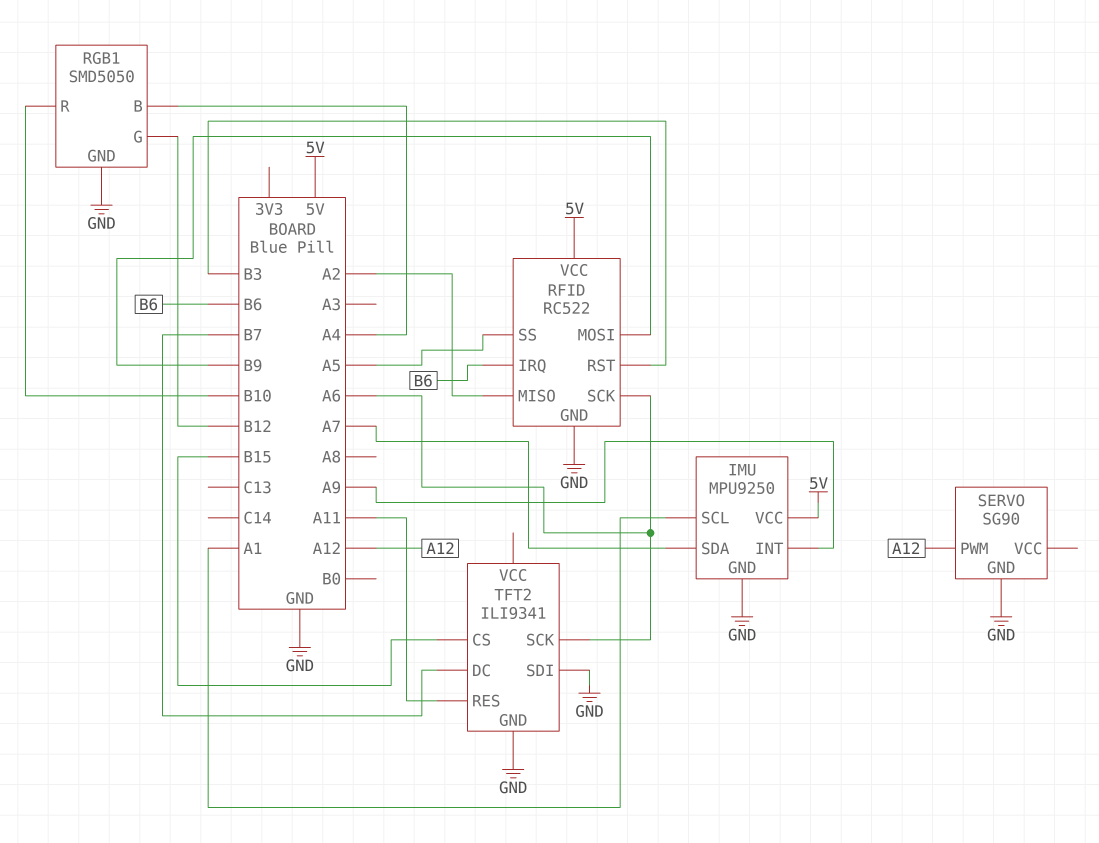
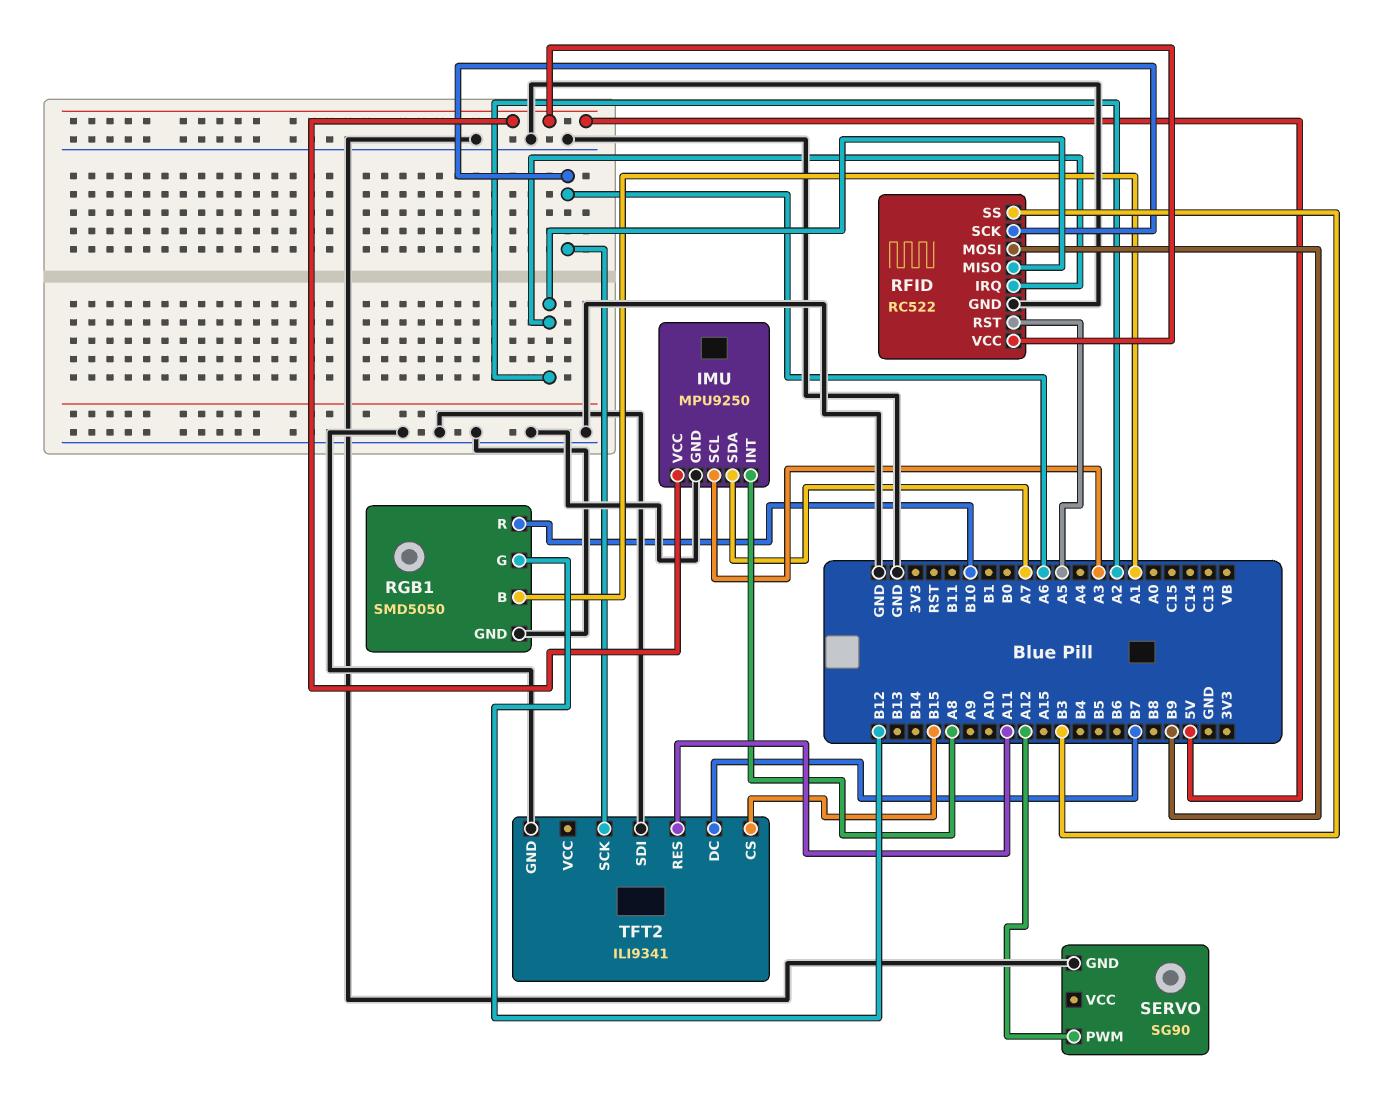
IMU pin INT: A9 -> A8
IMU pin SCL: A1 -> A3
RFID pin IRQ: B6 -> A2
RFID pin RST: B3 -> A5
RFID pin SS: A5 -> B3
RGB1 pin B: A4 -> A1

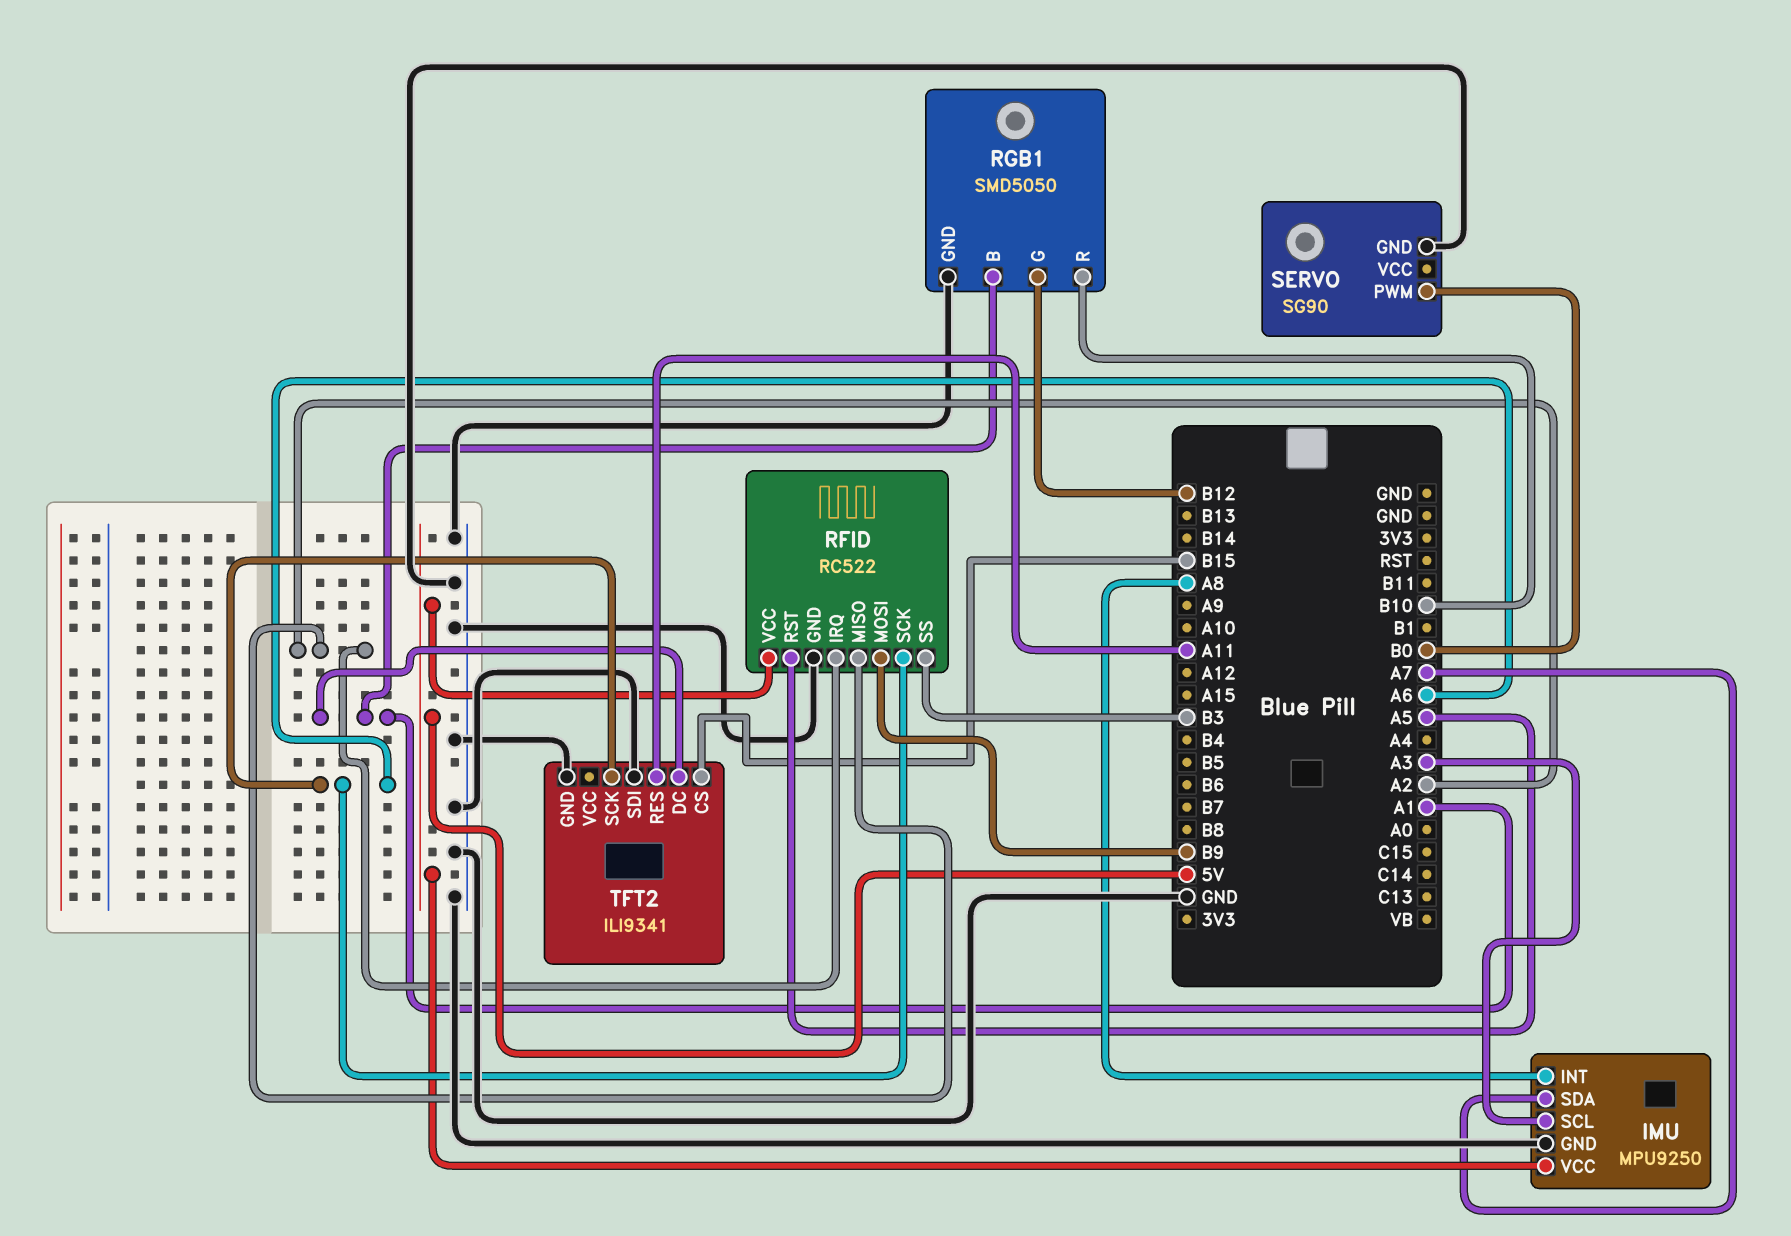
SERVO pin PWM: A12 -> B0
TFT2 pin DC: B7 -> A1

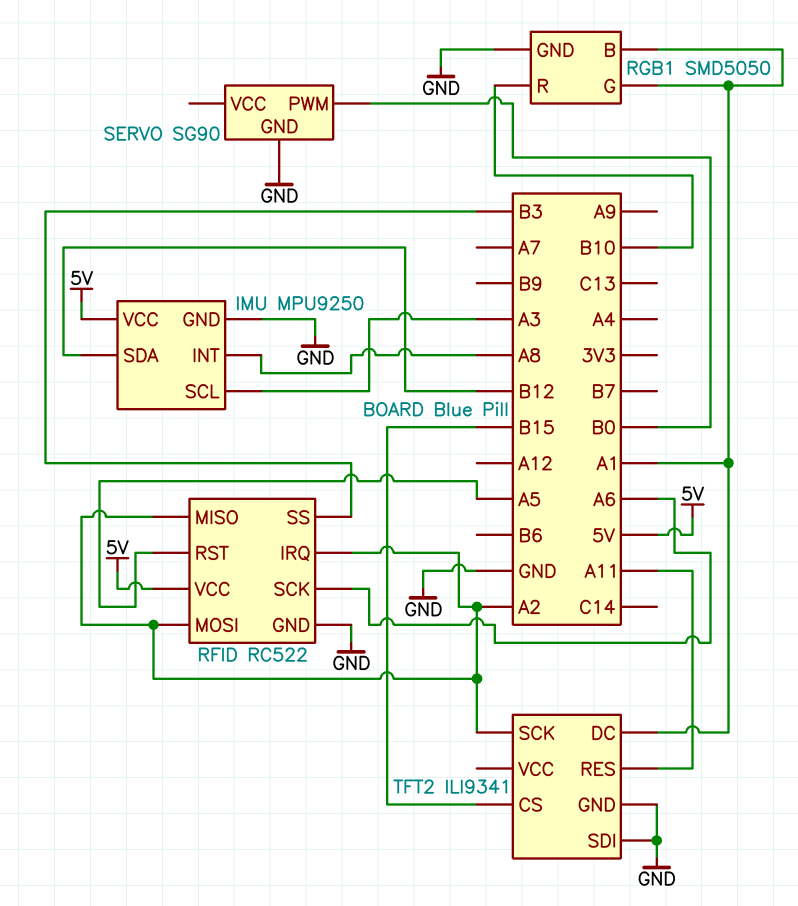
IMU pin SDA: A7 -> B12
RFID pin MOSI: B9 -> A2
RGB1 pin G: B12 -> A1
TFT2 pin SCK: A6 -> A2

